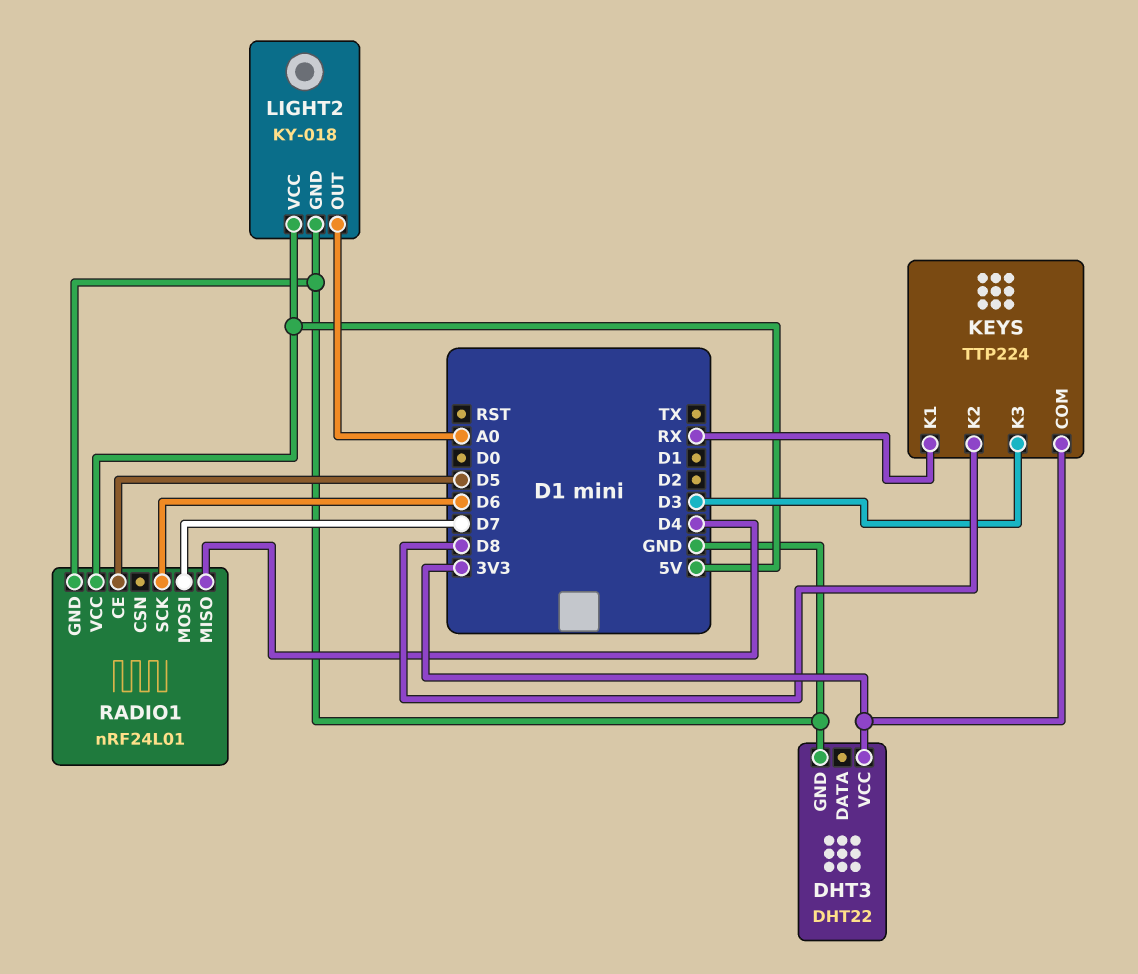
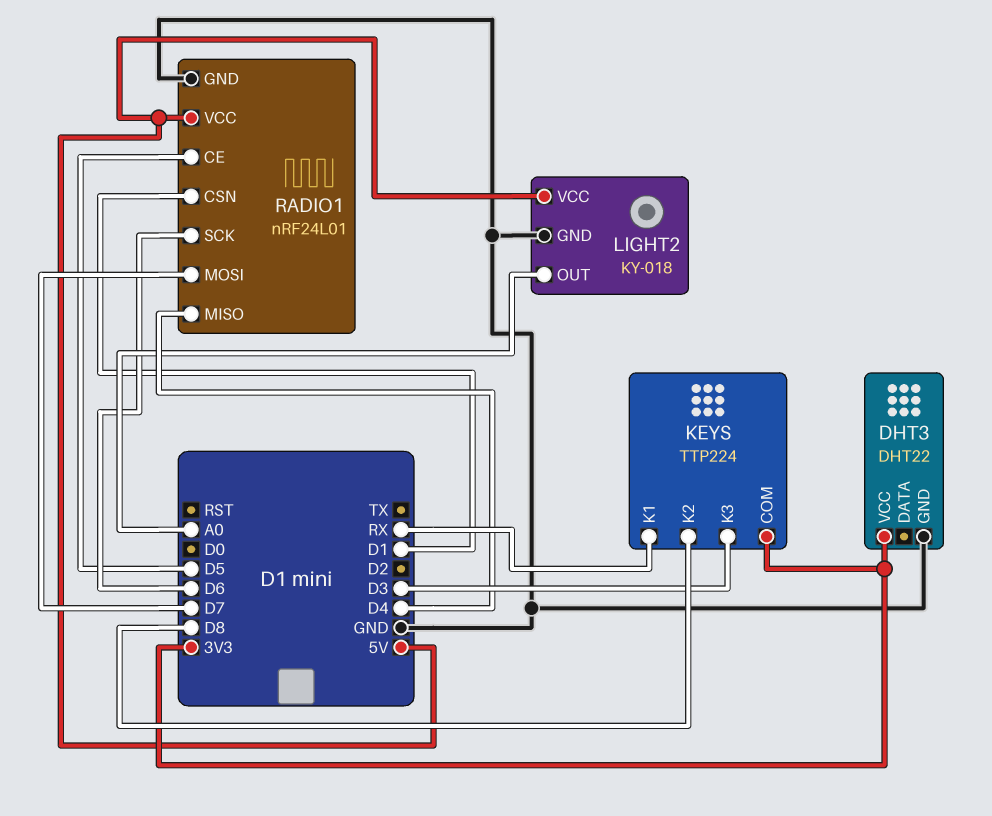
RADIO1 pin CSN: none -> D1

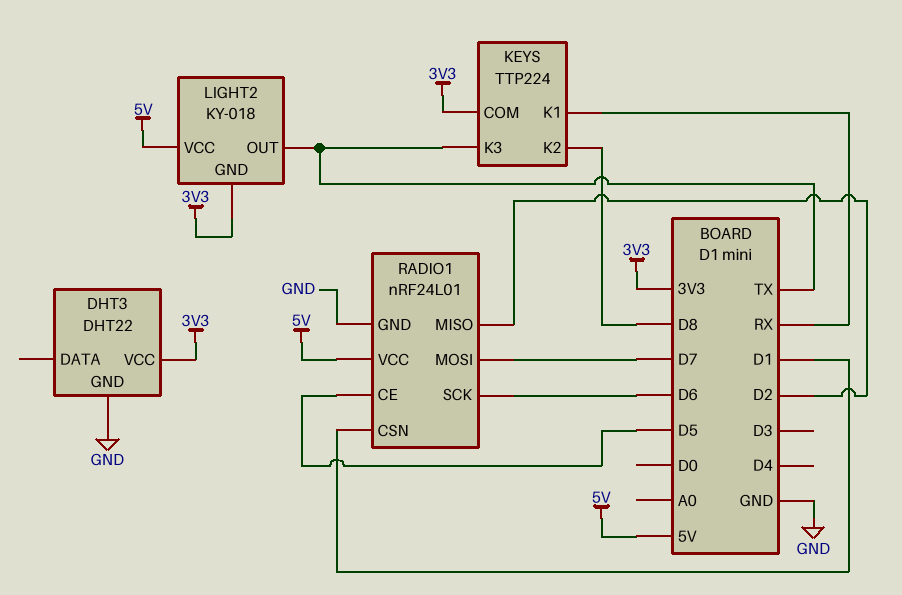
KEYS pin K3: D3 -> TX
LIGHT2 pin GND: GND -> 3V3
LIGHT2 pin OUT: A0 -> TX
RADIO1 pin MISO: D4 -> D2

